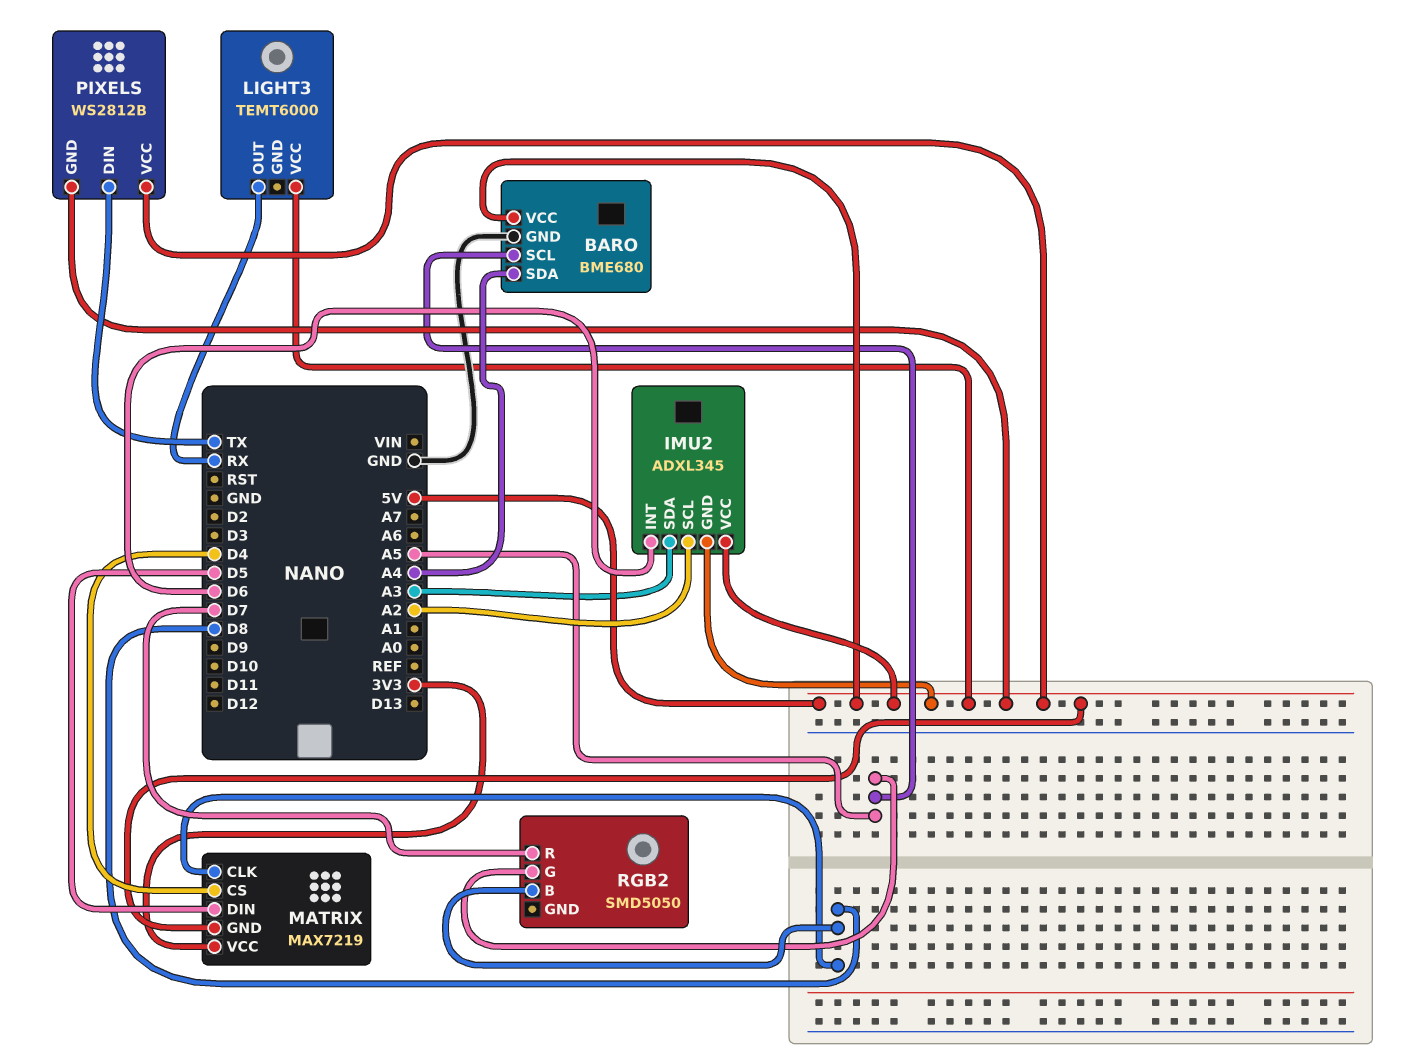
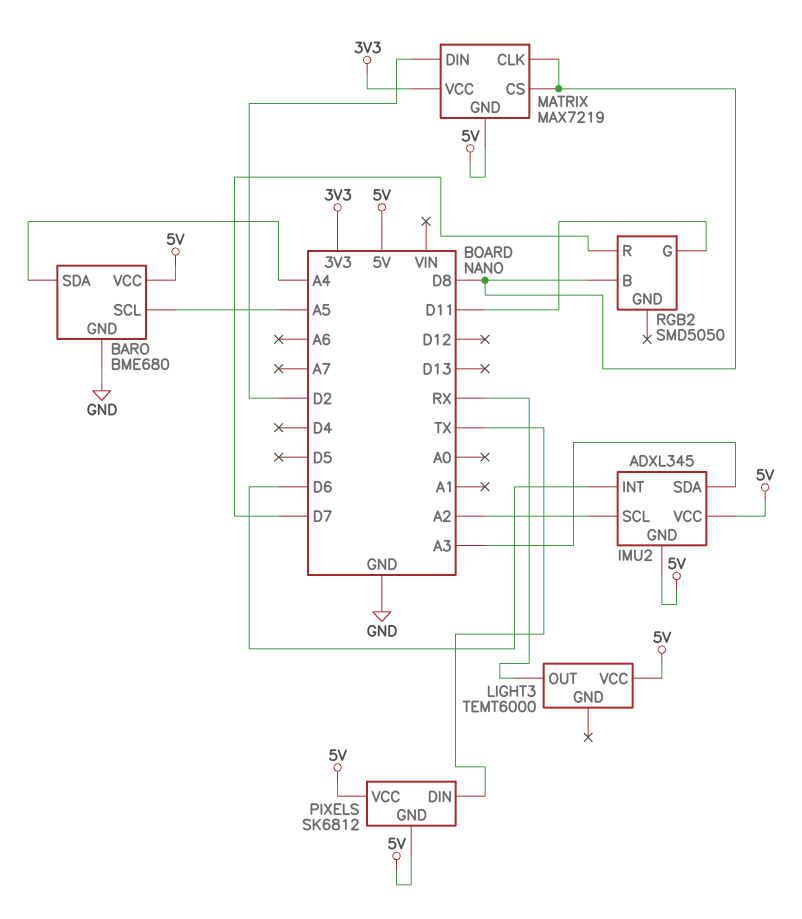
MATRIX pin CS: D4 -> D8
MATRIX pin DIN: D5 -> D2
PIXELS: WS2812B -> SK6812
RGB2 pin G: A5 -> D11

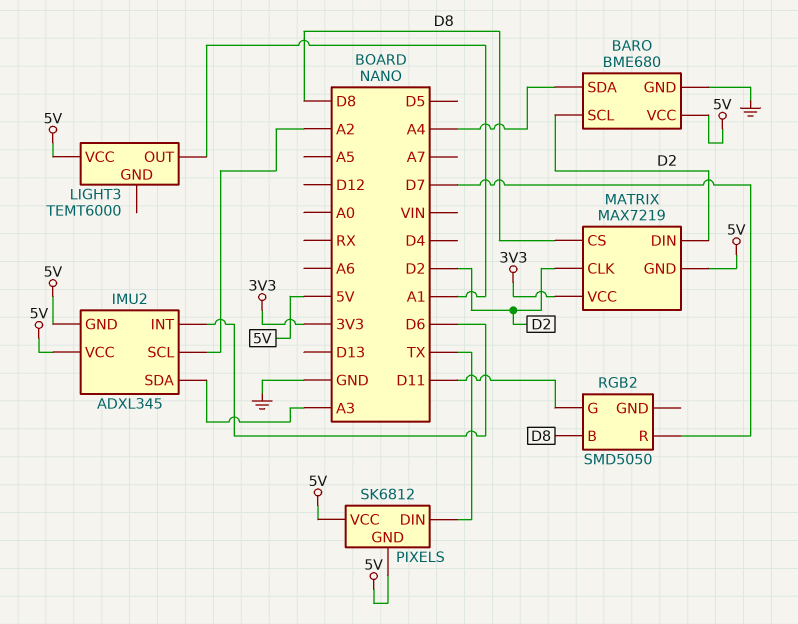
BARO pin SCL: A5 -> D2
LIGHT3 pin OUT: RX -> A1
MATRIX pin CLK: D8 -> D2

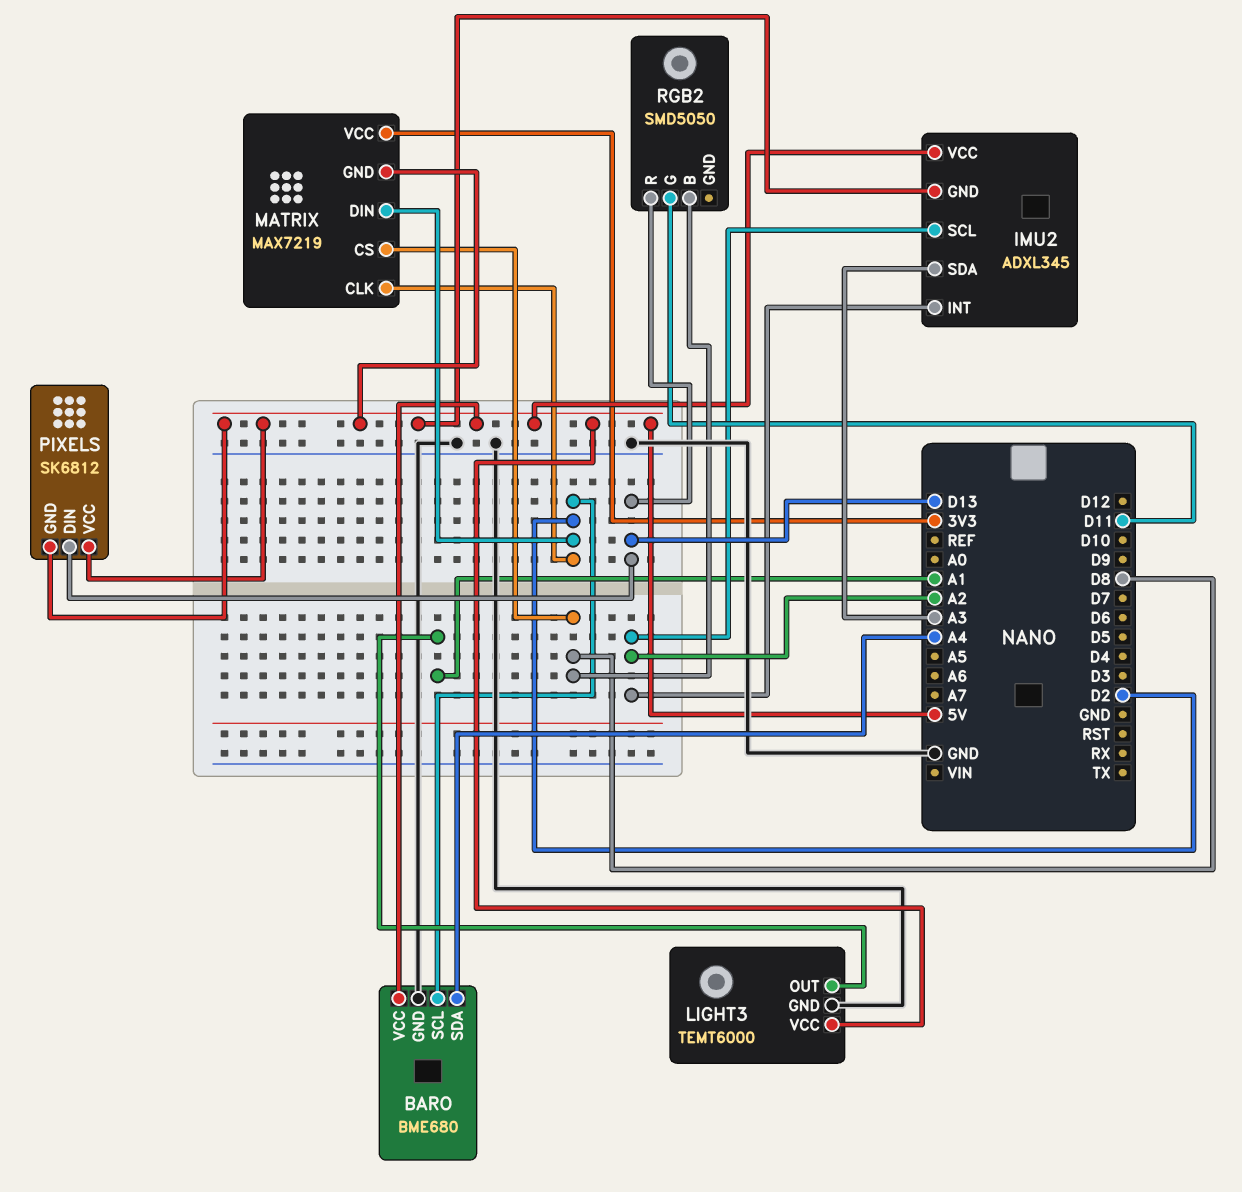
IMU2 pin INT: D6 -> A2
LIGHT3 pin GND: none -> GND
PIXELS pin DIN: TX -> D13
RGB2 pin R: D7 -> D13

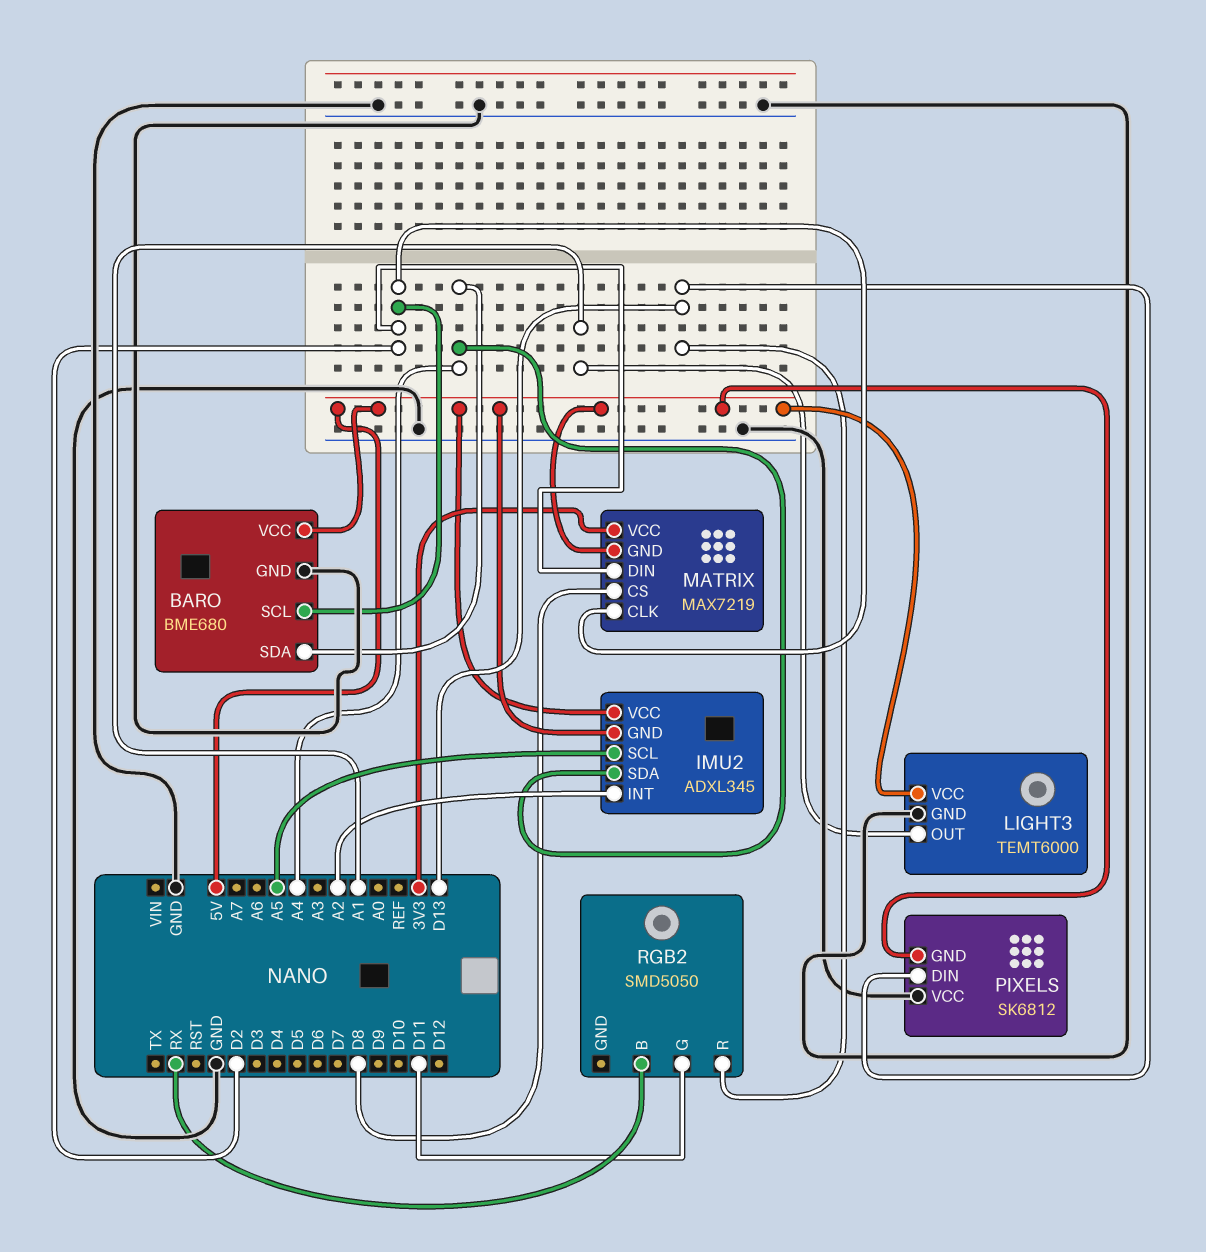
IMU2 pin SCL: A2 -> A5
IMU2 pin SDA: A3 -> A4
PIXELS pin VCC: 5V -> GND
RGB2 pin B: D8 -> RX

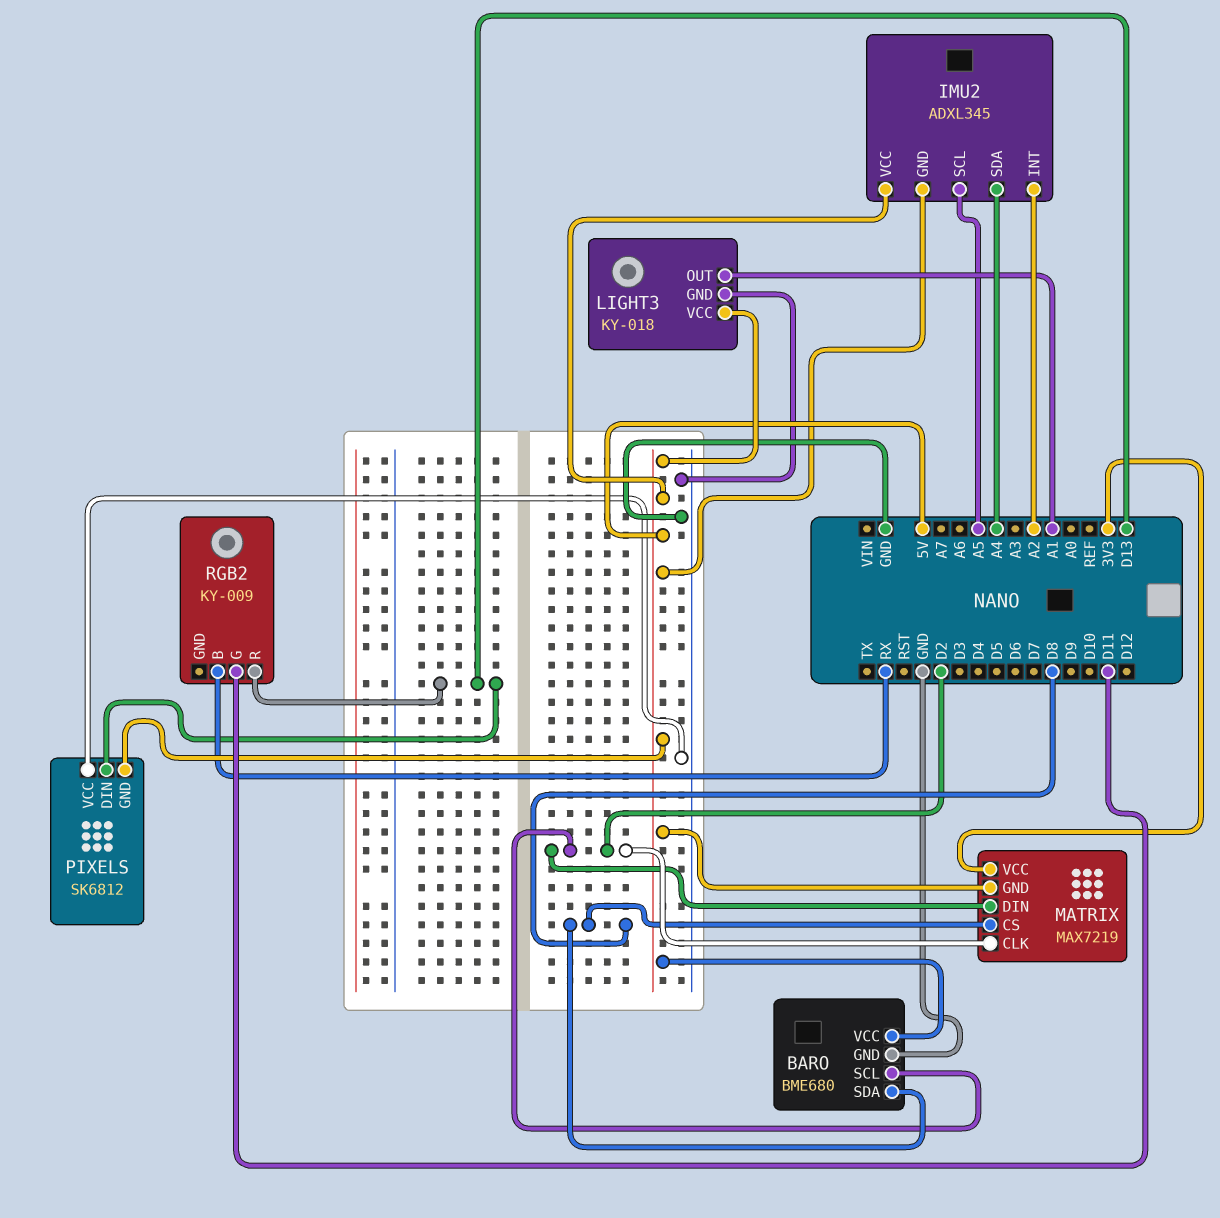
BARO pin SDA: A4 -> D8
LIGHT3: TEMT6000 -> KY-018
RGB2: SMD5050 -> KY-009

